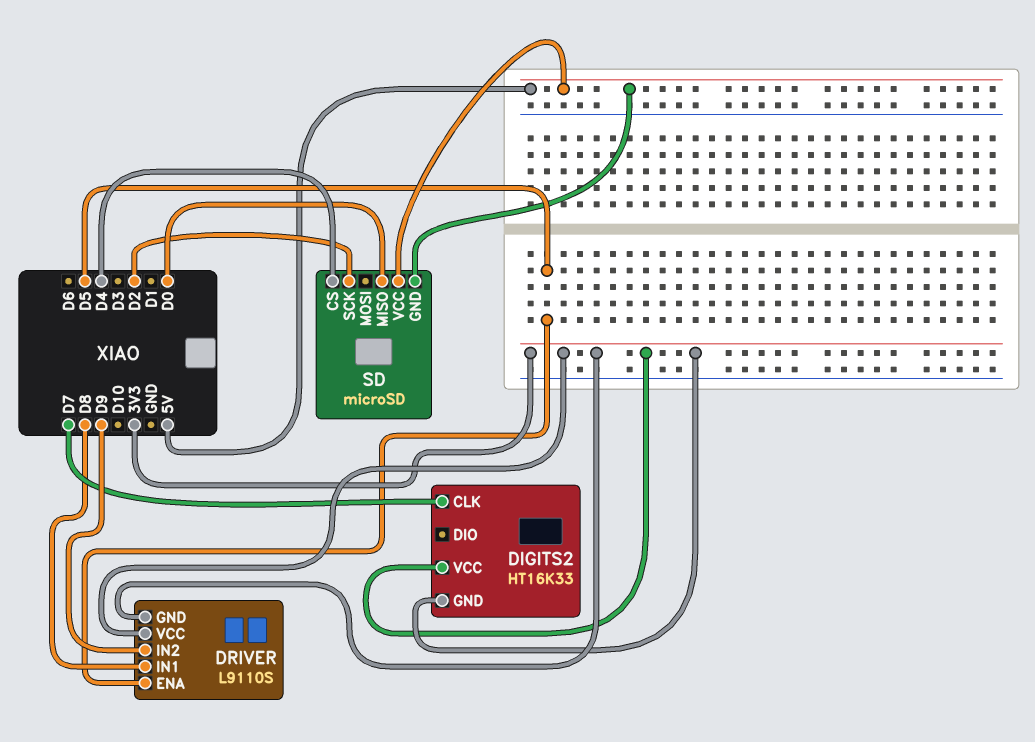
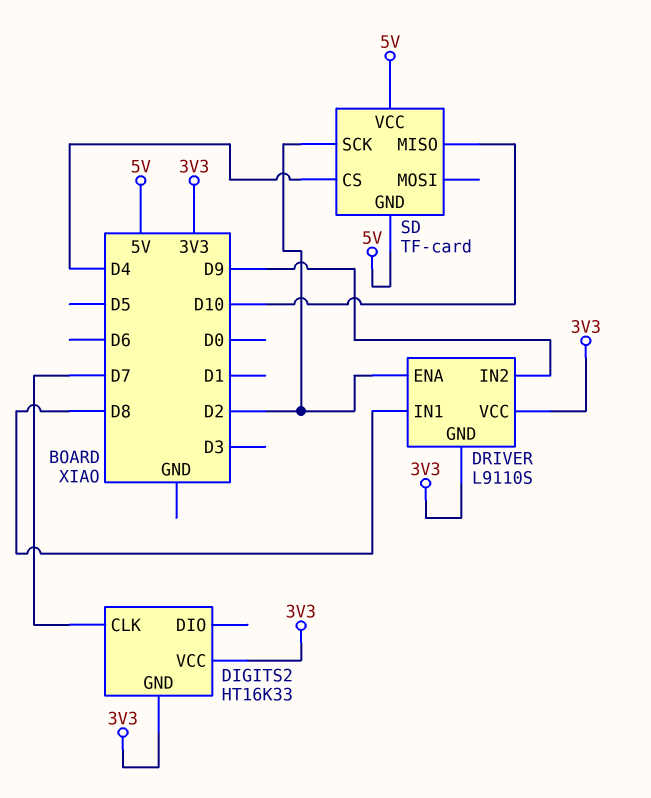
DRIVER pin ENA: D5 -> D2
SD: microSD -> TF-card
SD pin MISO: D0 -> D10

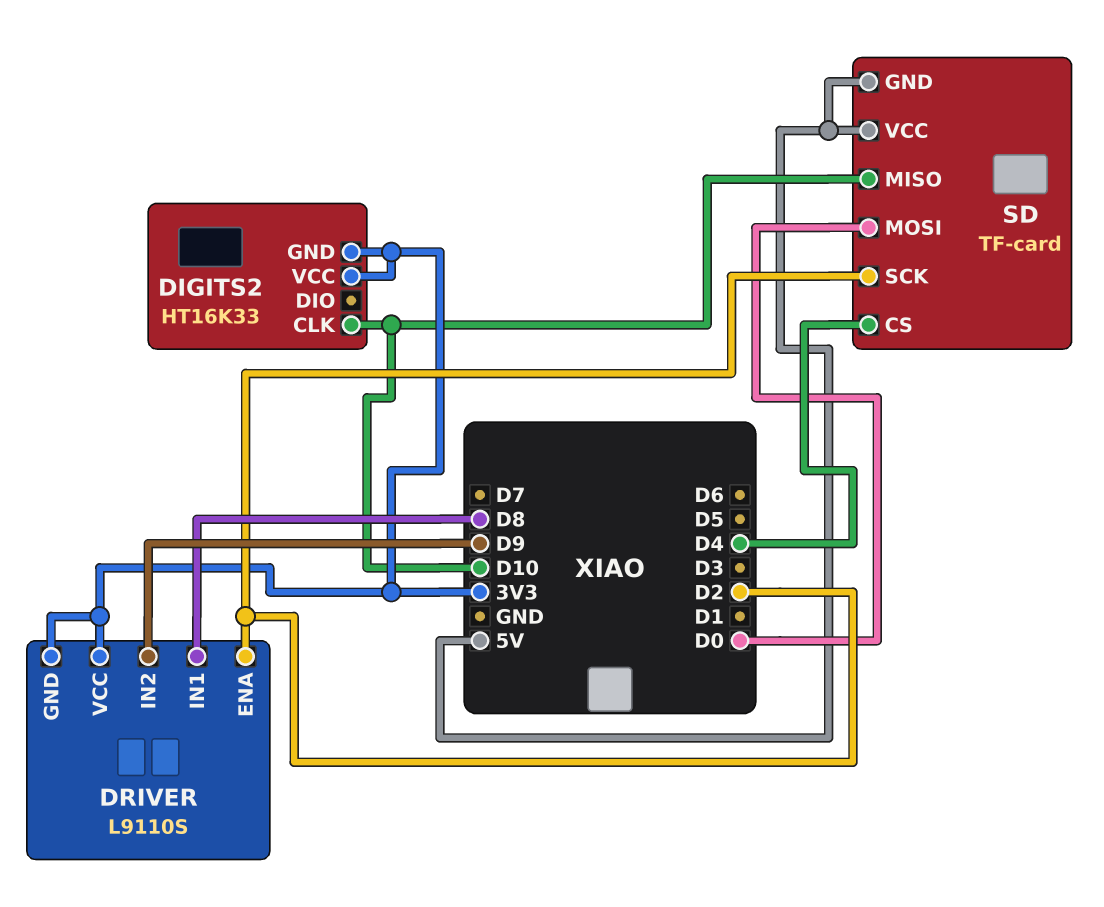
DIGITS2 pin CLK: D7 -> D10
SD pin MOSI: none -> D0

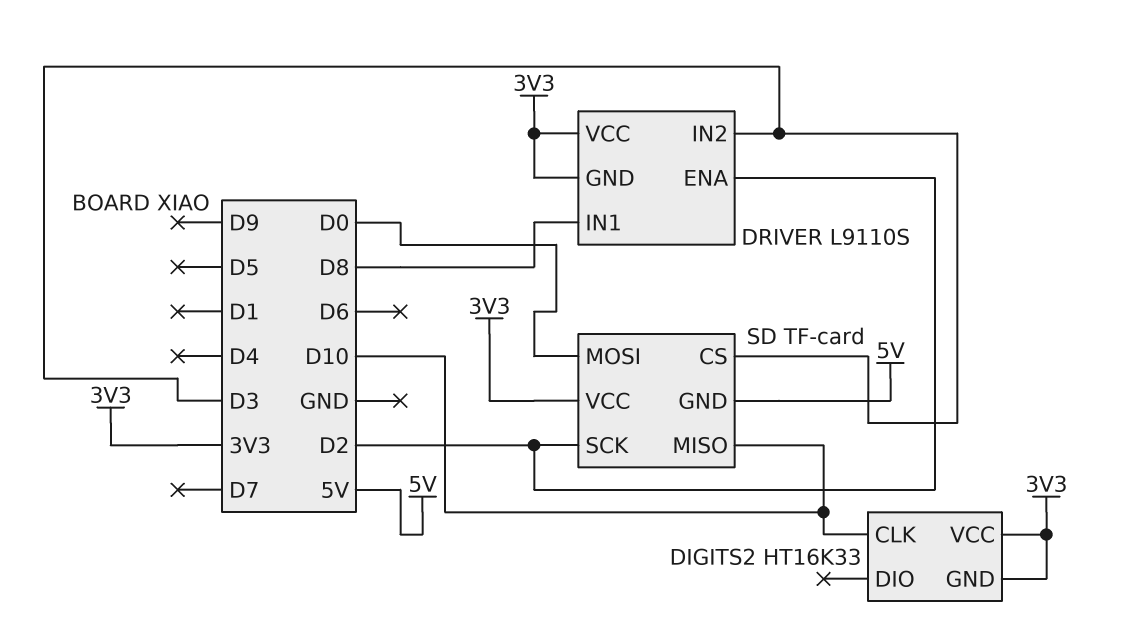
DRIVER pin IN2: D9 -> D3
SD pin CS: D4 -> D3
SD pin VCC: 5V -> 3V3

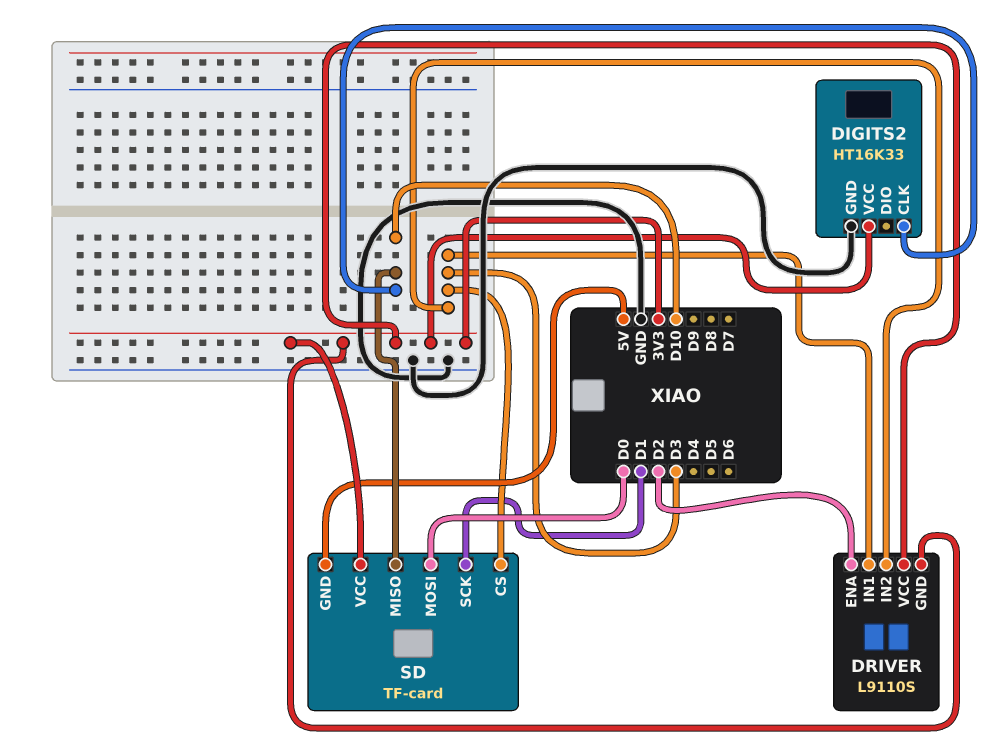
DIGITS2 pin GND: 3V3 -> GND
DRIVER pin IN1: D8 -> D3
SD pin SCK: D2 -> D1

